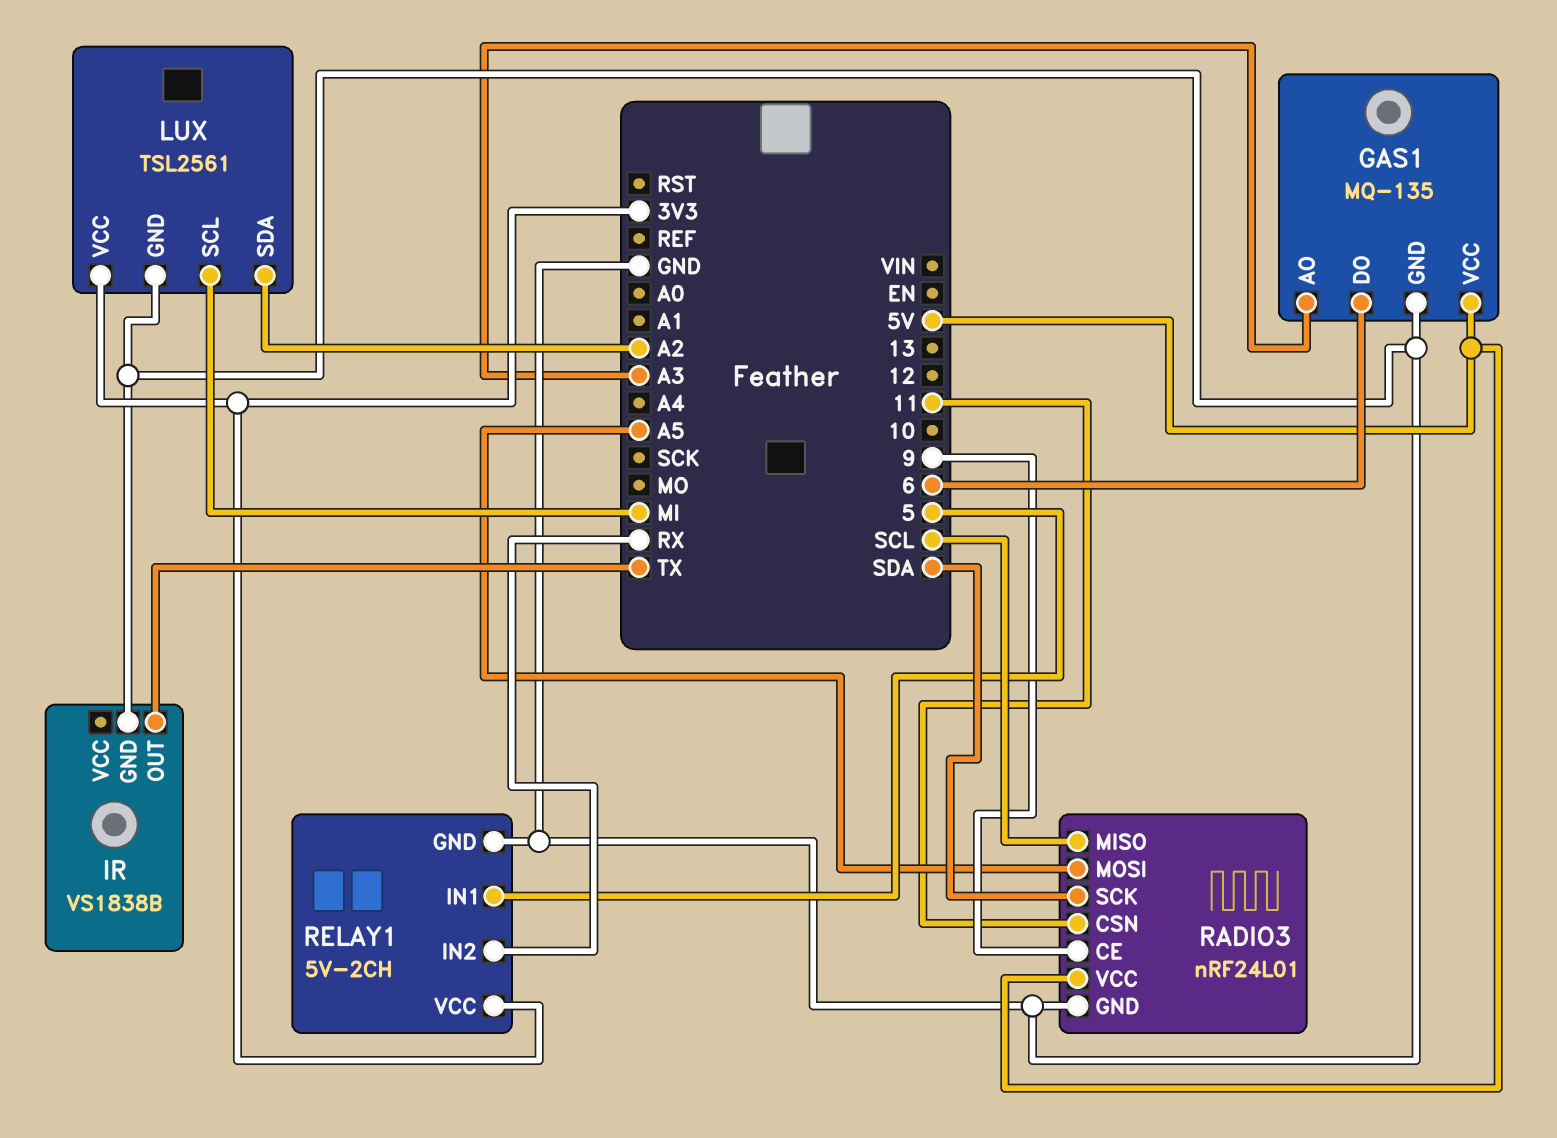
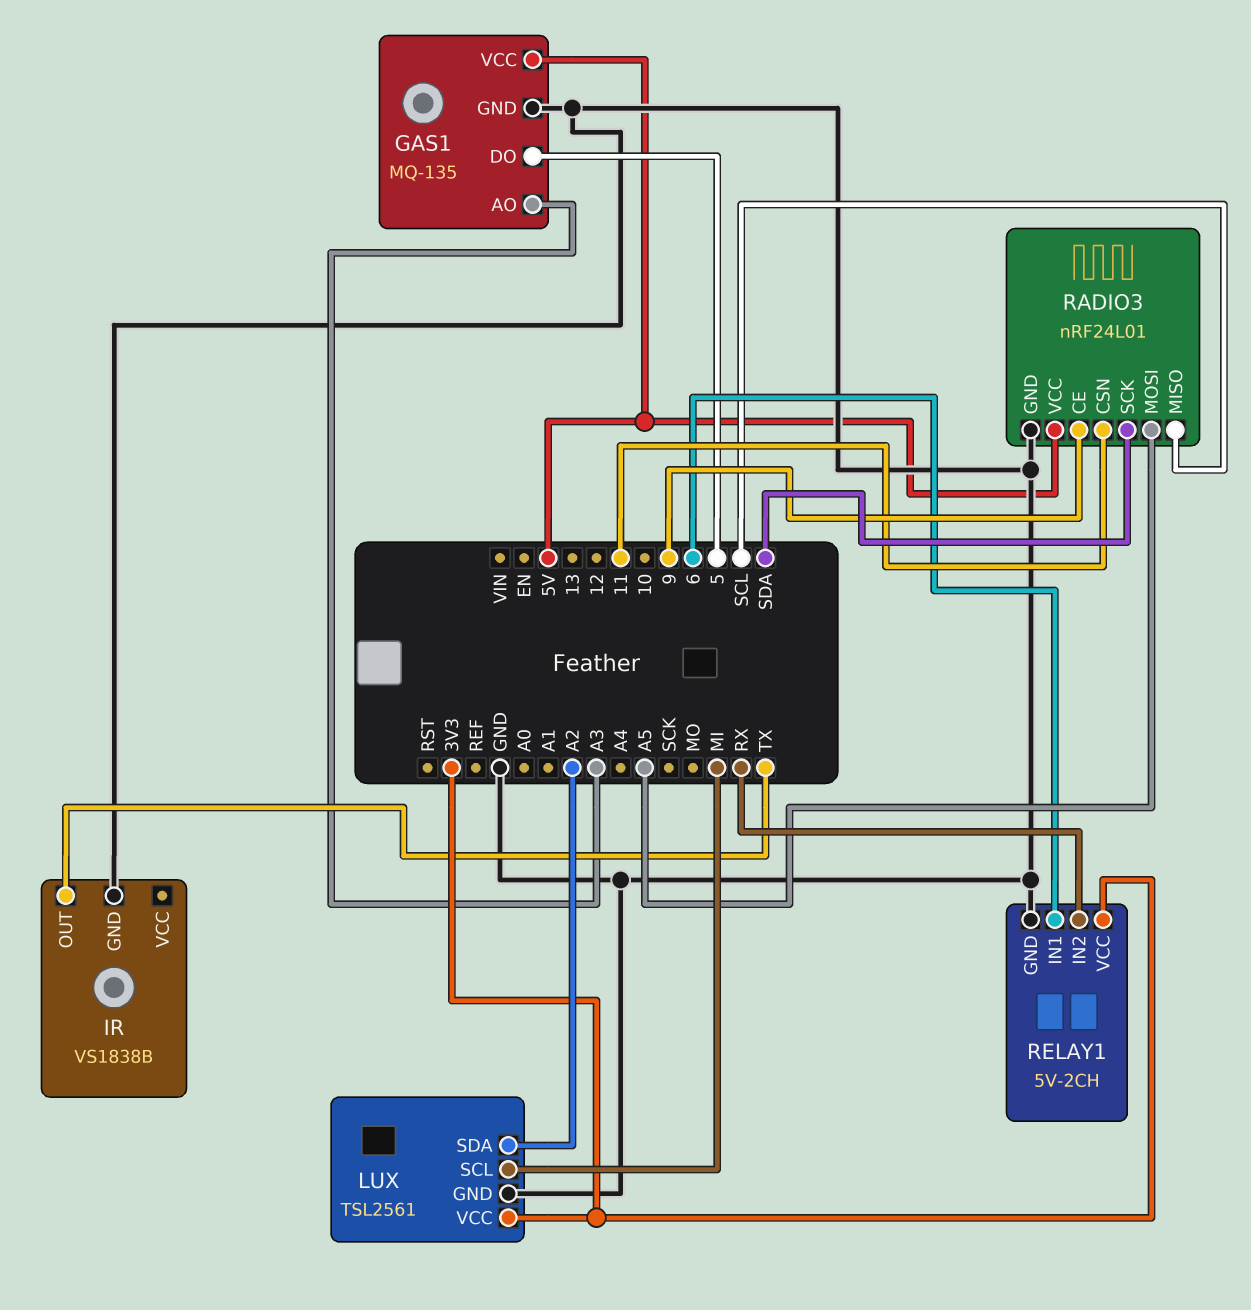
GAS1 pin DO: 6 -> 5
RELAY1 pin IN1: 5 -> 6

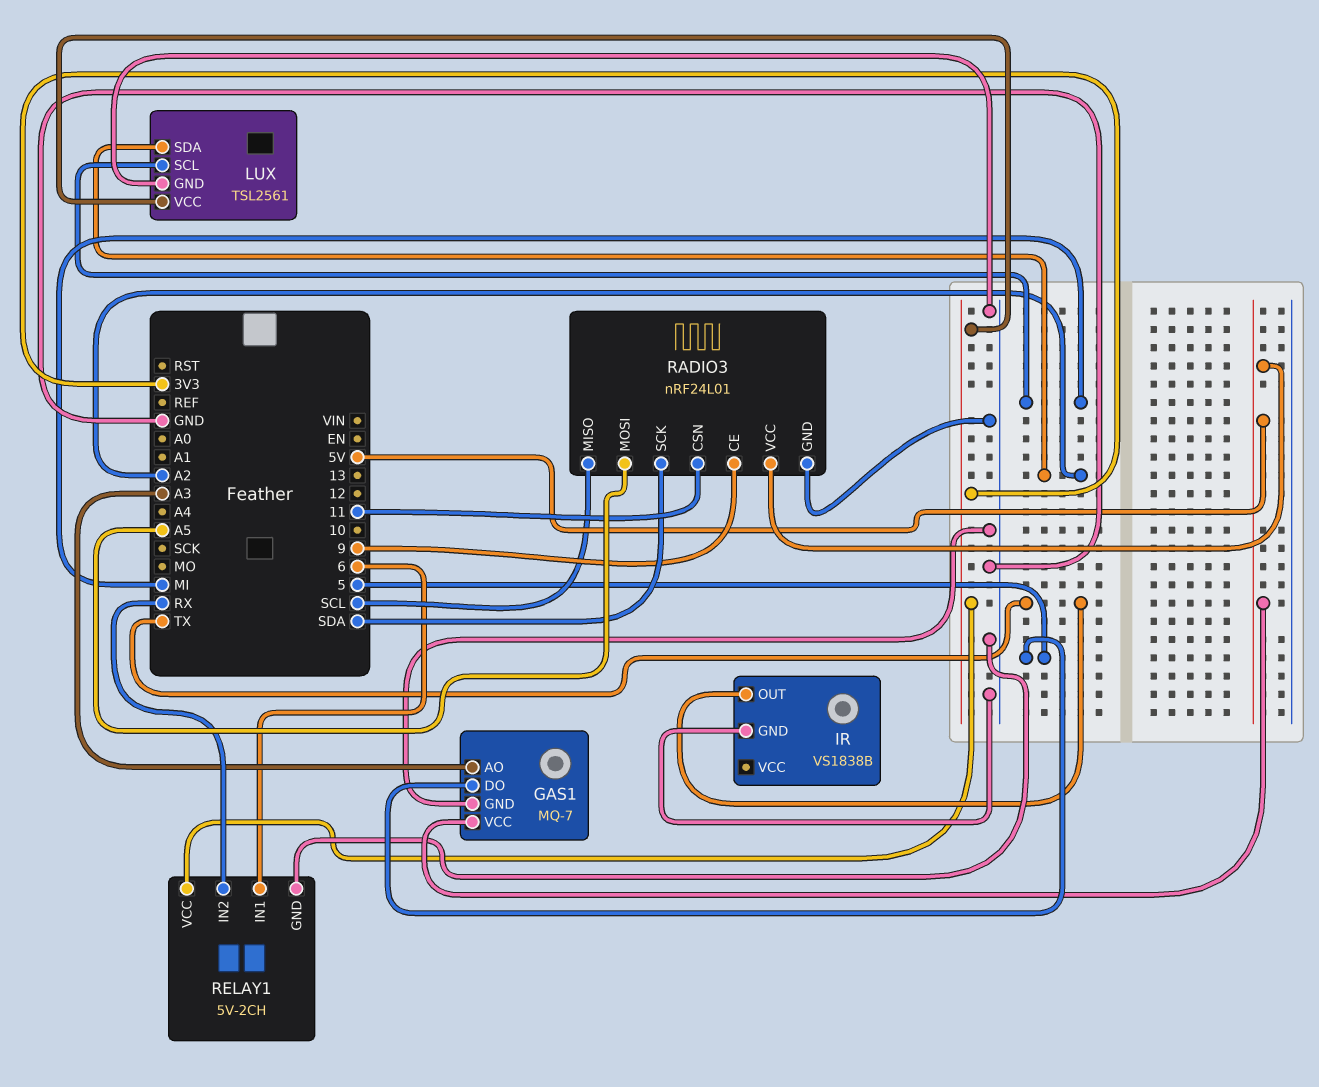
GAS1: MQ-135 -> MQ-7

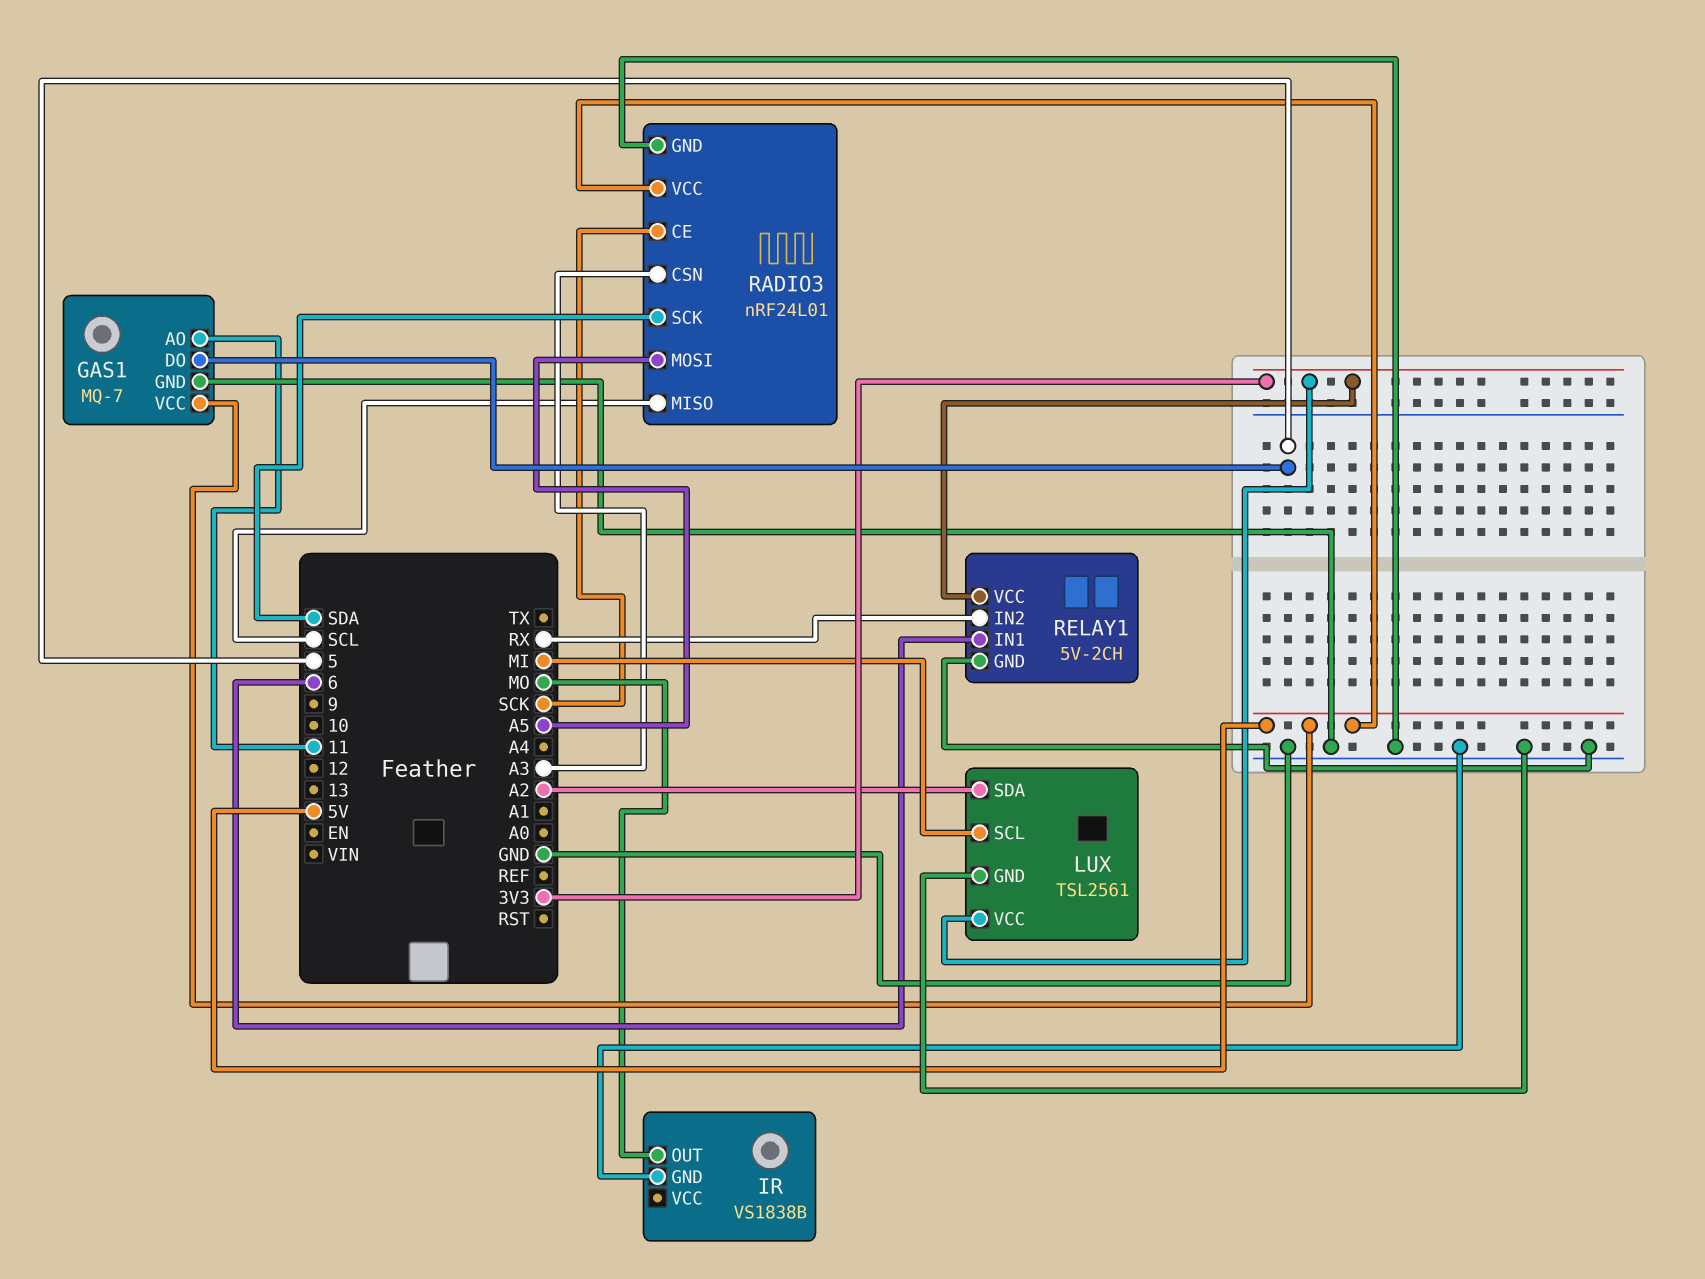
GAS1 pin AO: A3 -> 11
IR pin OUT: TX -> MO
RADIO3 pin CE: 9 -> SCK
RADIO3 pin CSN: 11 -> A3

